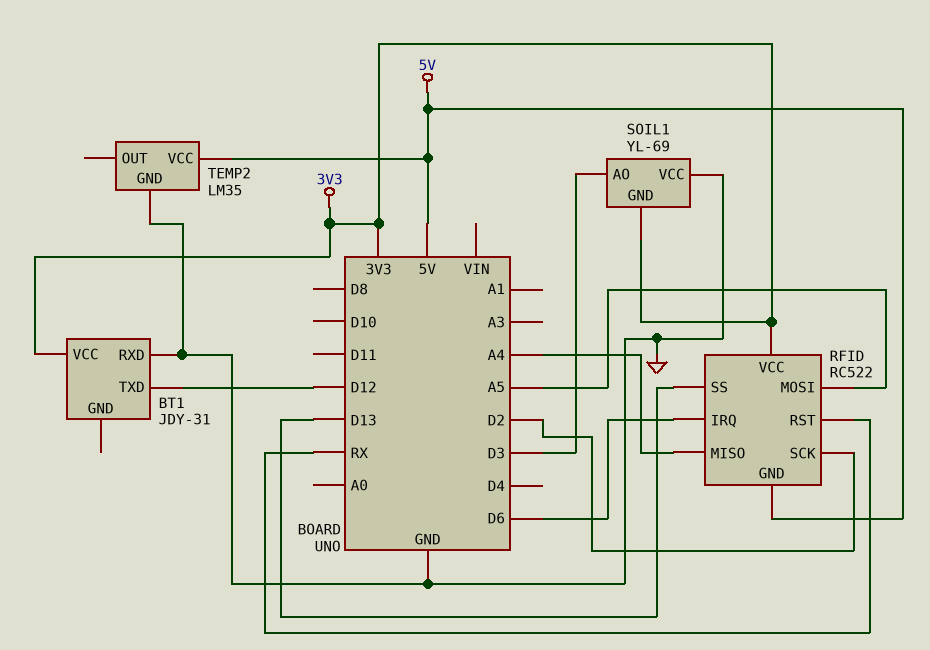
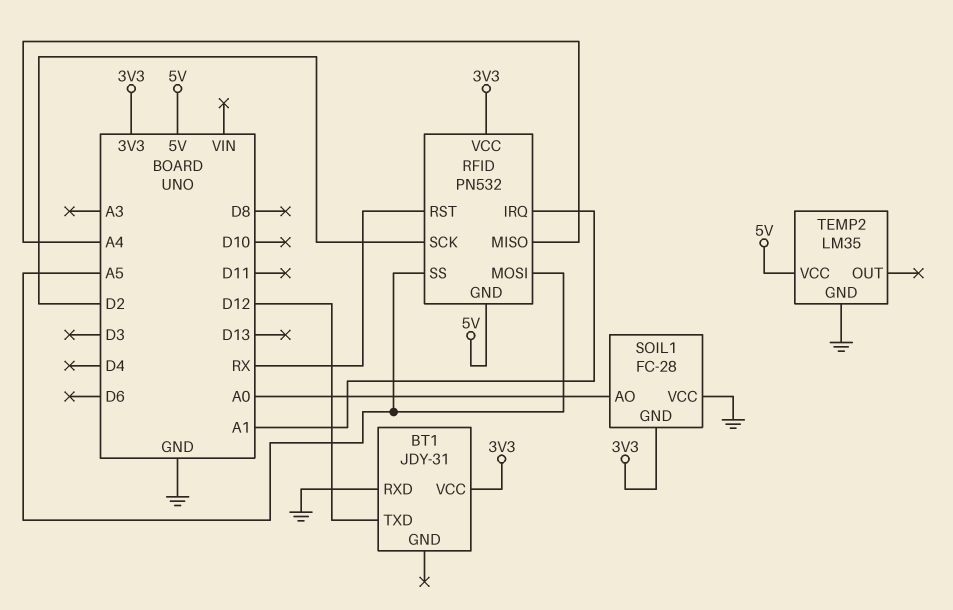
RFID: RC522 -> PN532
RFID pin IRQ: D6 -> A1
RFID pin SS: D13 -> A5
SOIL1: YL-69 -> FC-28
SOIL1 pin AO: D3 -> A0

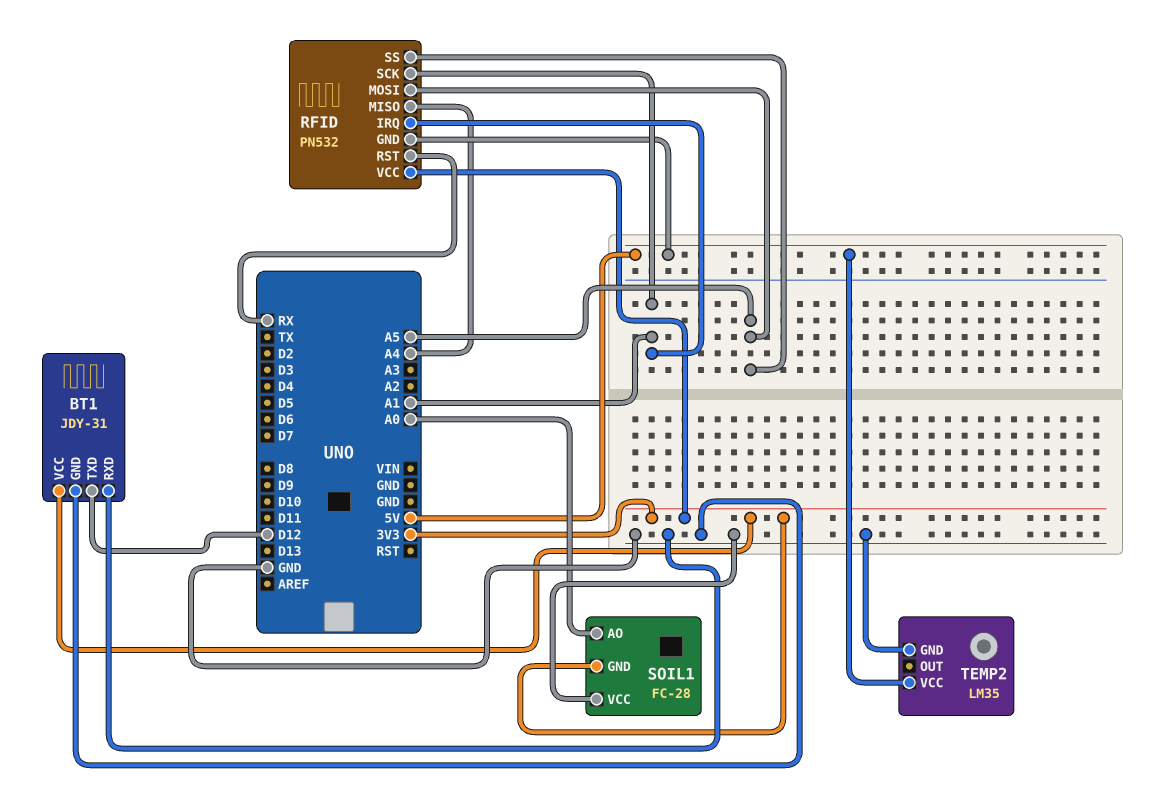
BT1 pin GND: none -> GND
RFID pin SCK: D2 -> A1

